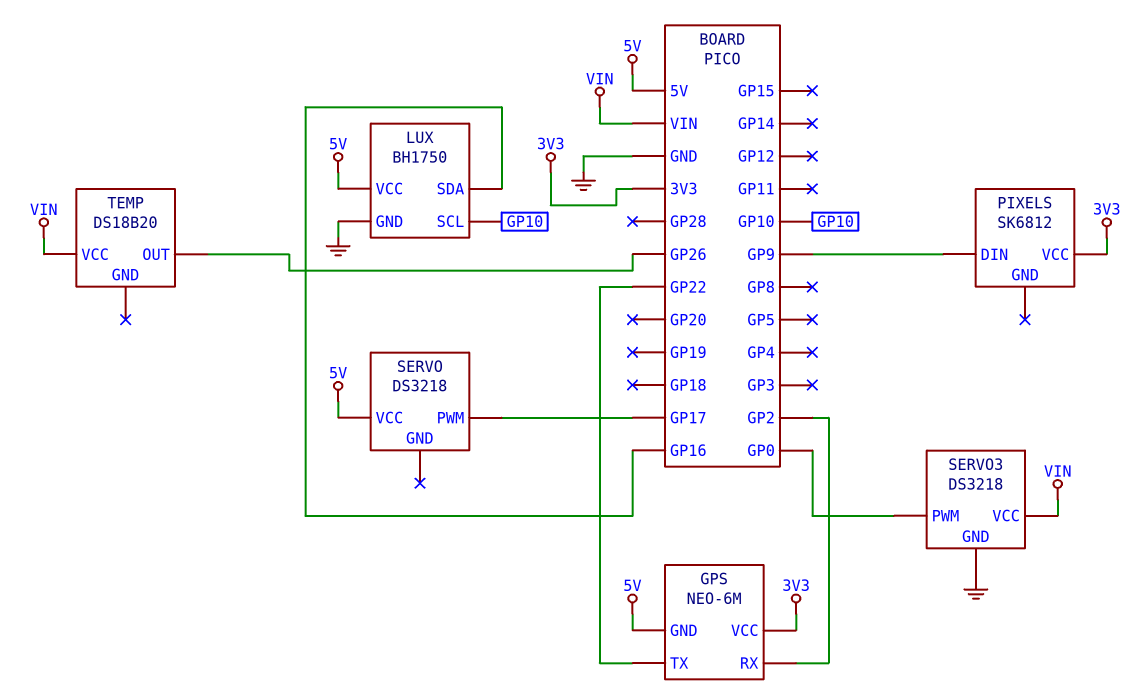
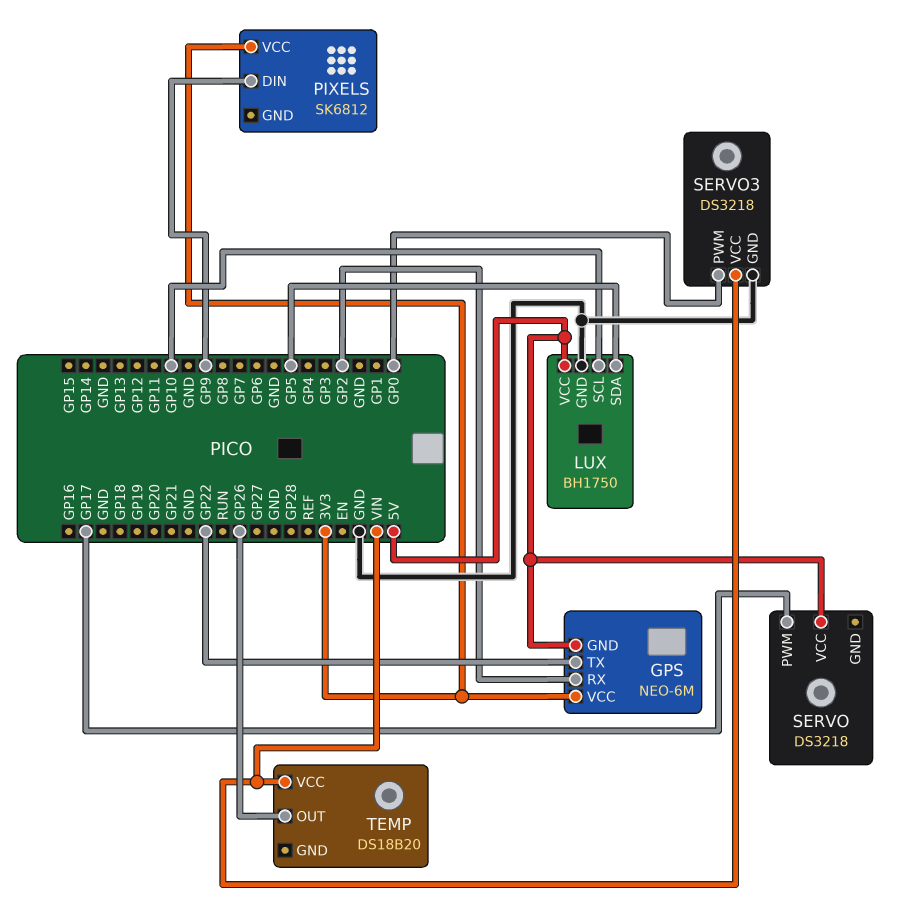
LUX pin SDA: GP16 -> GP5

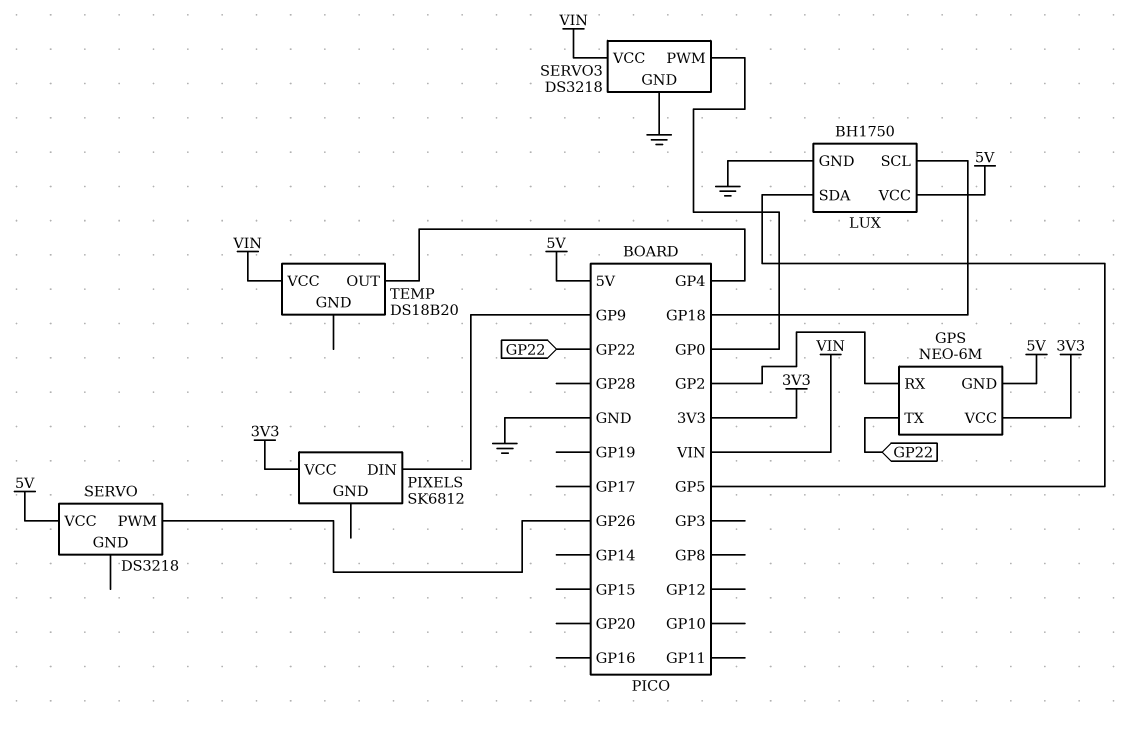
LUX pin SCL: GP10 -> GP18
SERVO pin PWM: GP17 -> GP26
TEMP pin OUT: GP26 -> GP4

